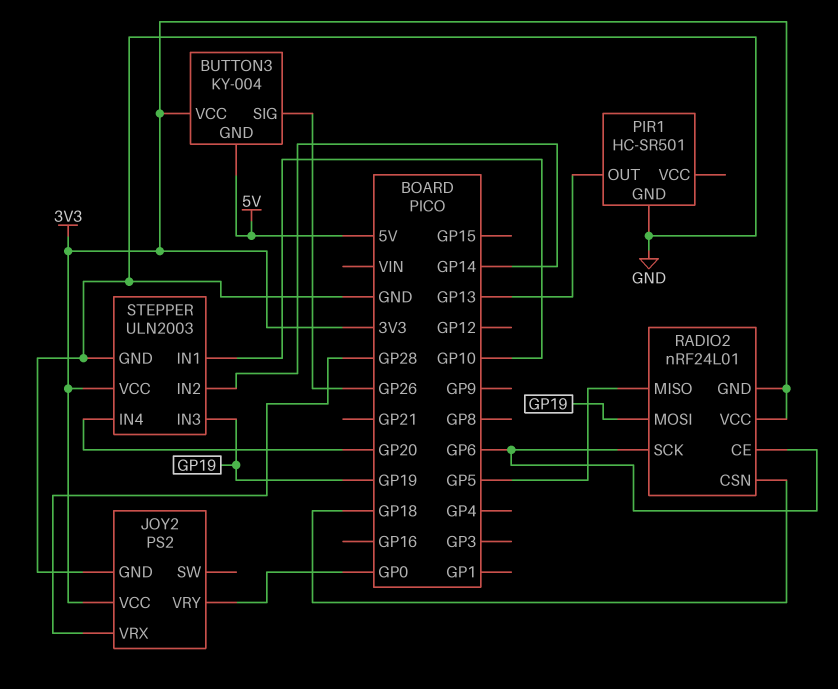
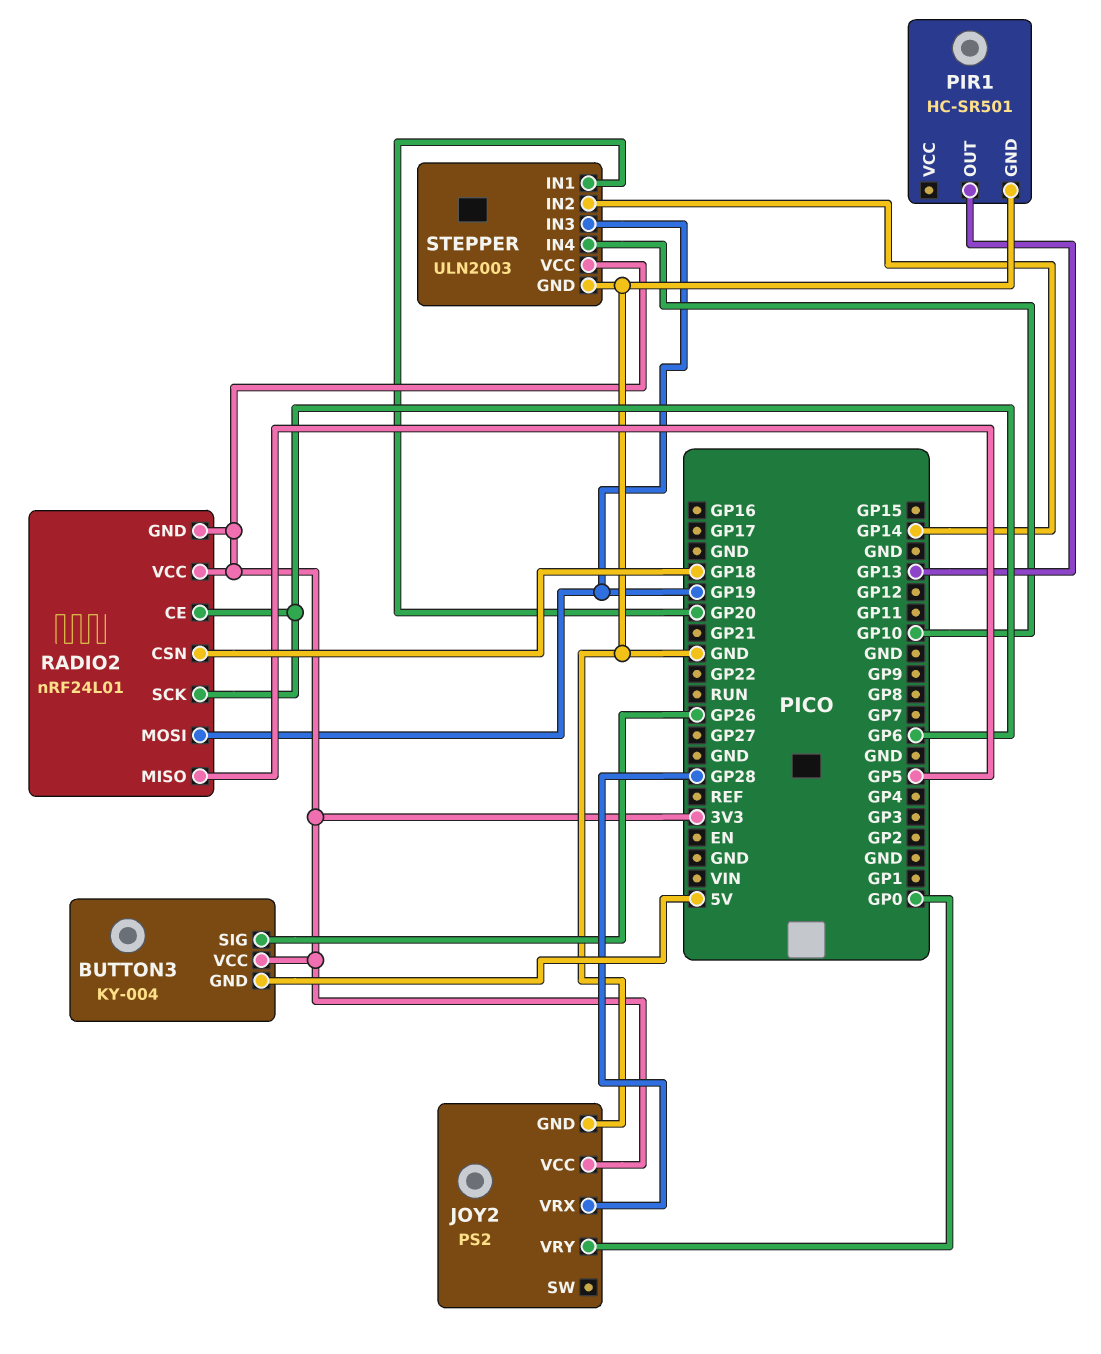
STEPPER pin IN1: GP10 -> GP20
STEPPER pin IN4: GP20 -> GP10

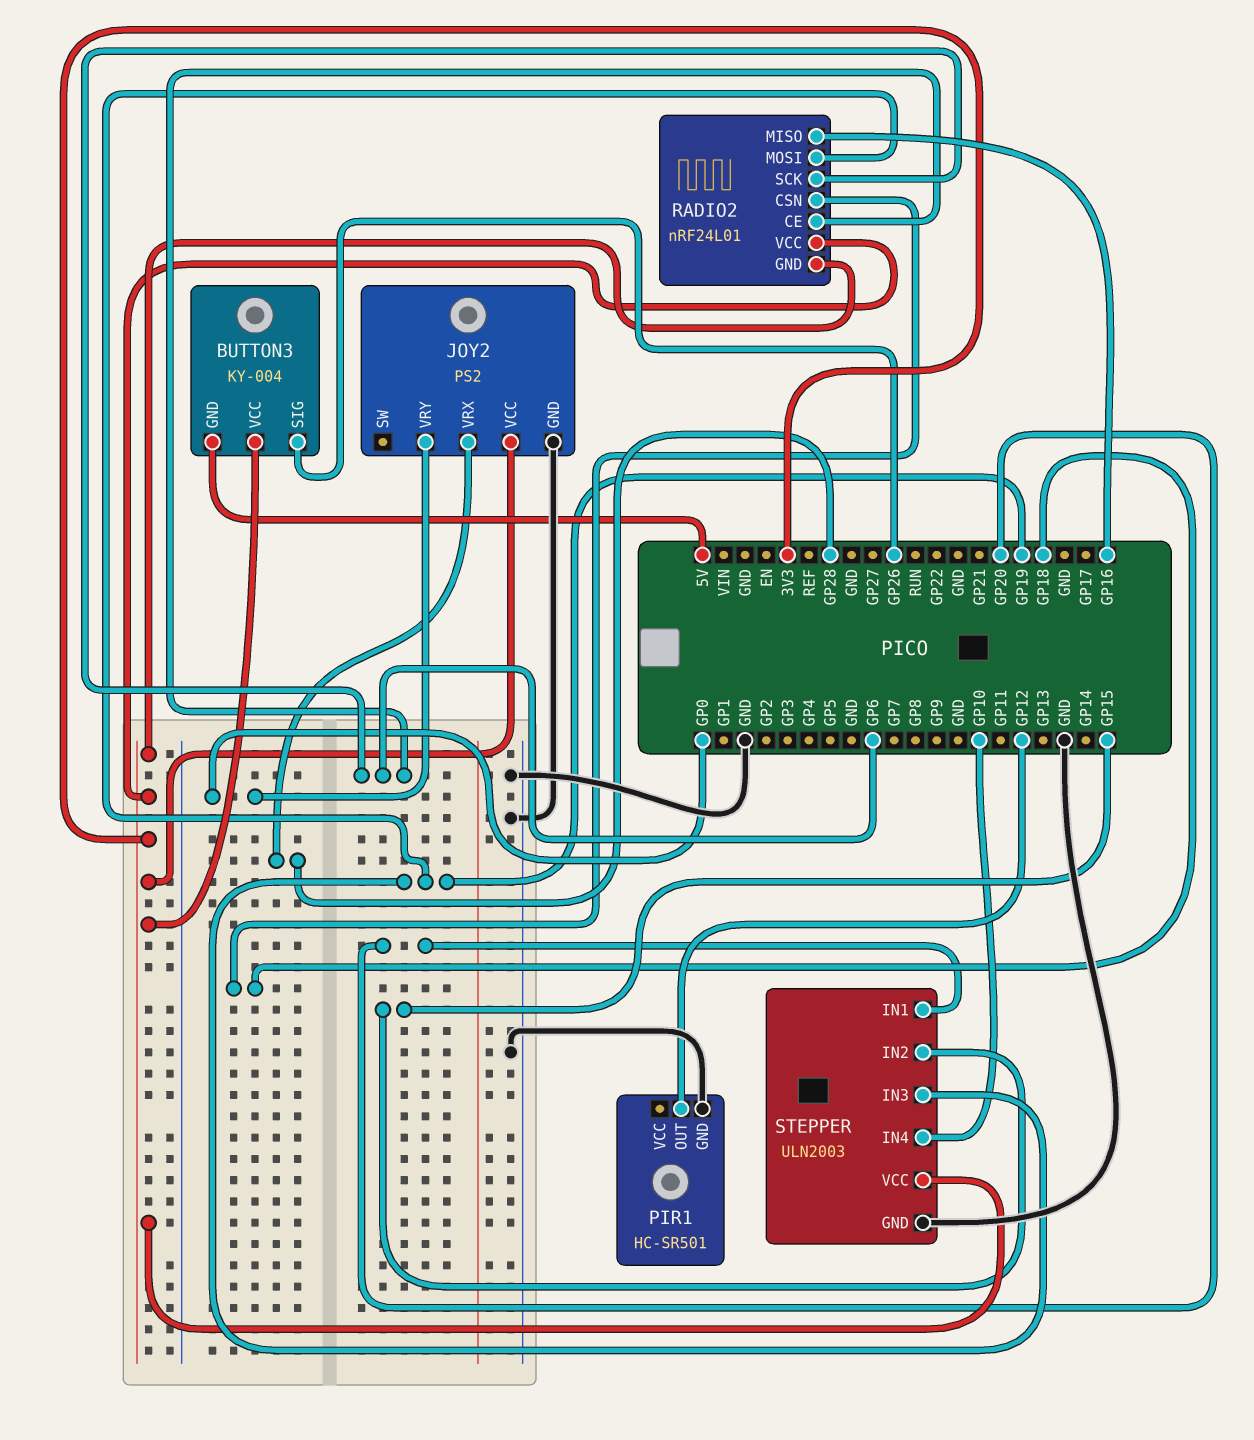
PIR1 pin OUT: GP13 -> GP12
RADIO2 pin MISO: GP5 -> GP16
STEPPER pin IN2: GP14 -> GP15

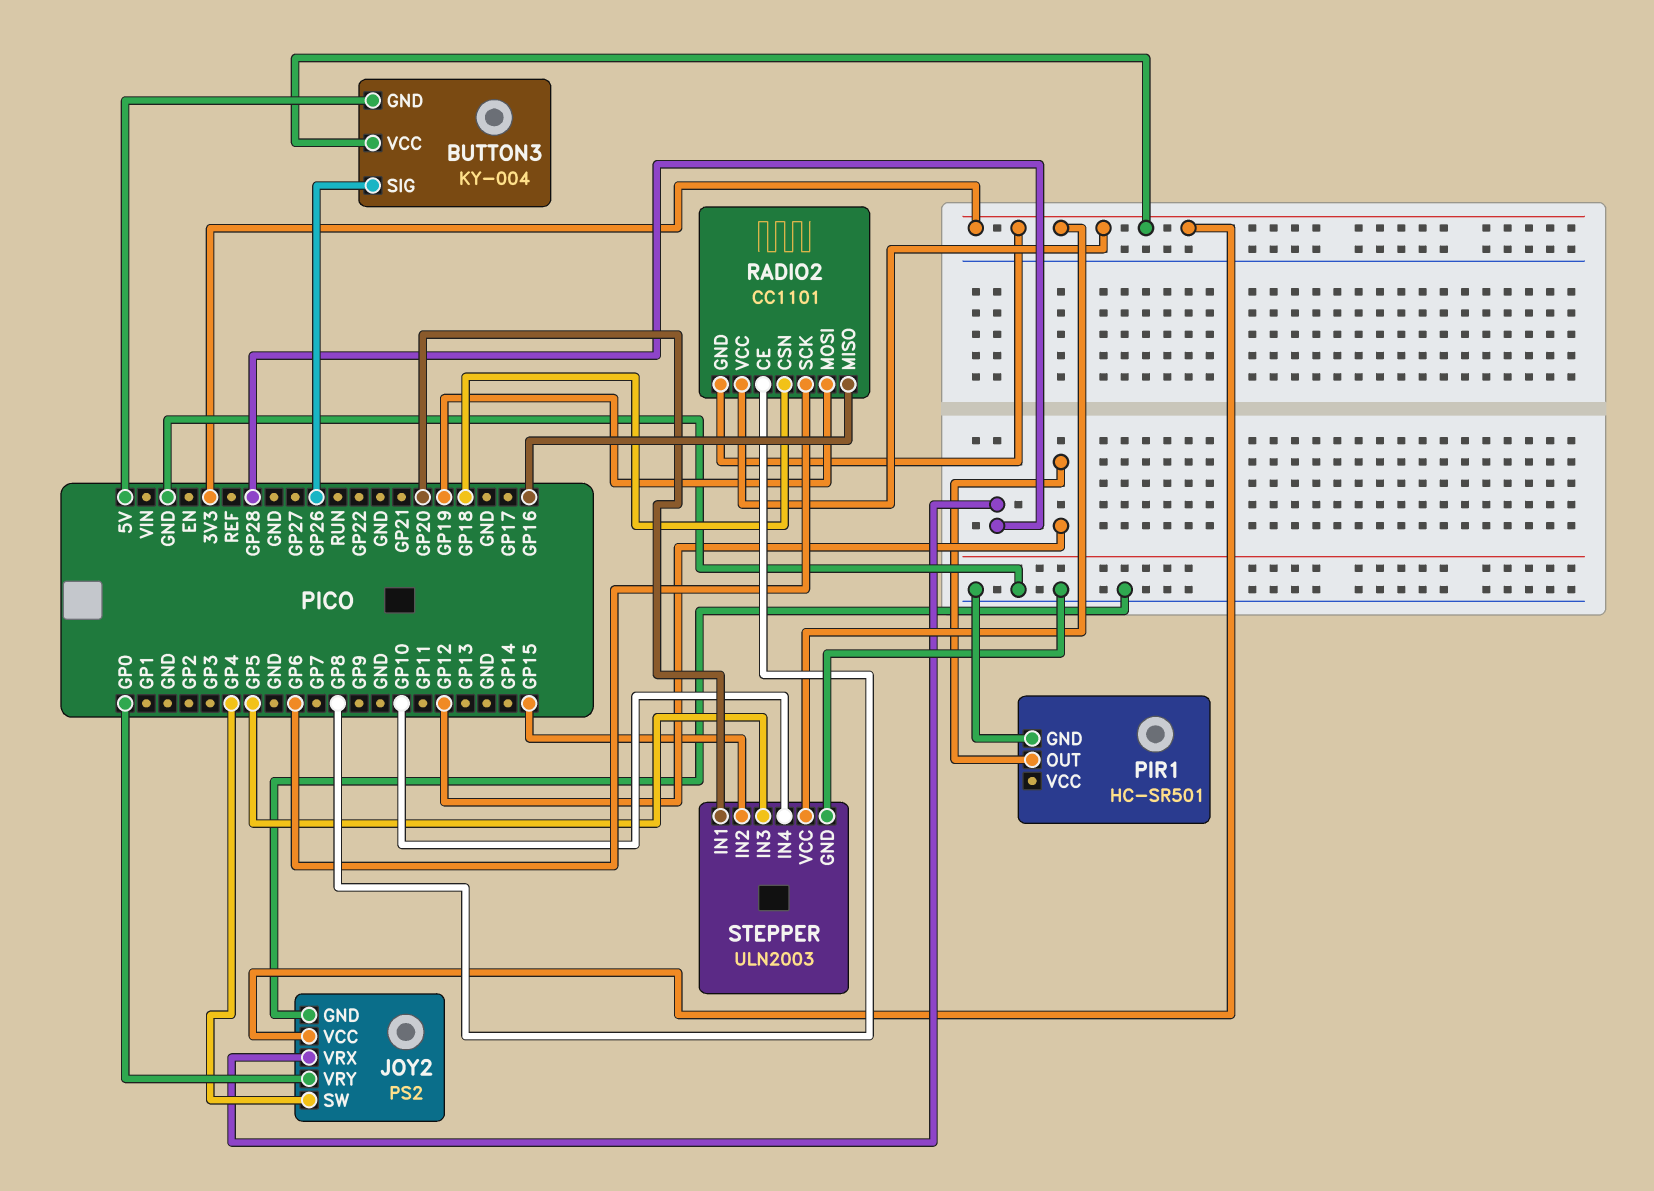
JOY2 pin SW: none -> GP4
RADIO2: nRF24L01 -> CC1101
RADIO2 pin CE: GP6 -> GP8
STEPPER pin IN3: GP19 -> GP5

